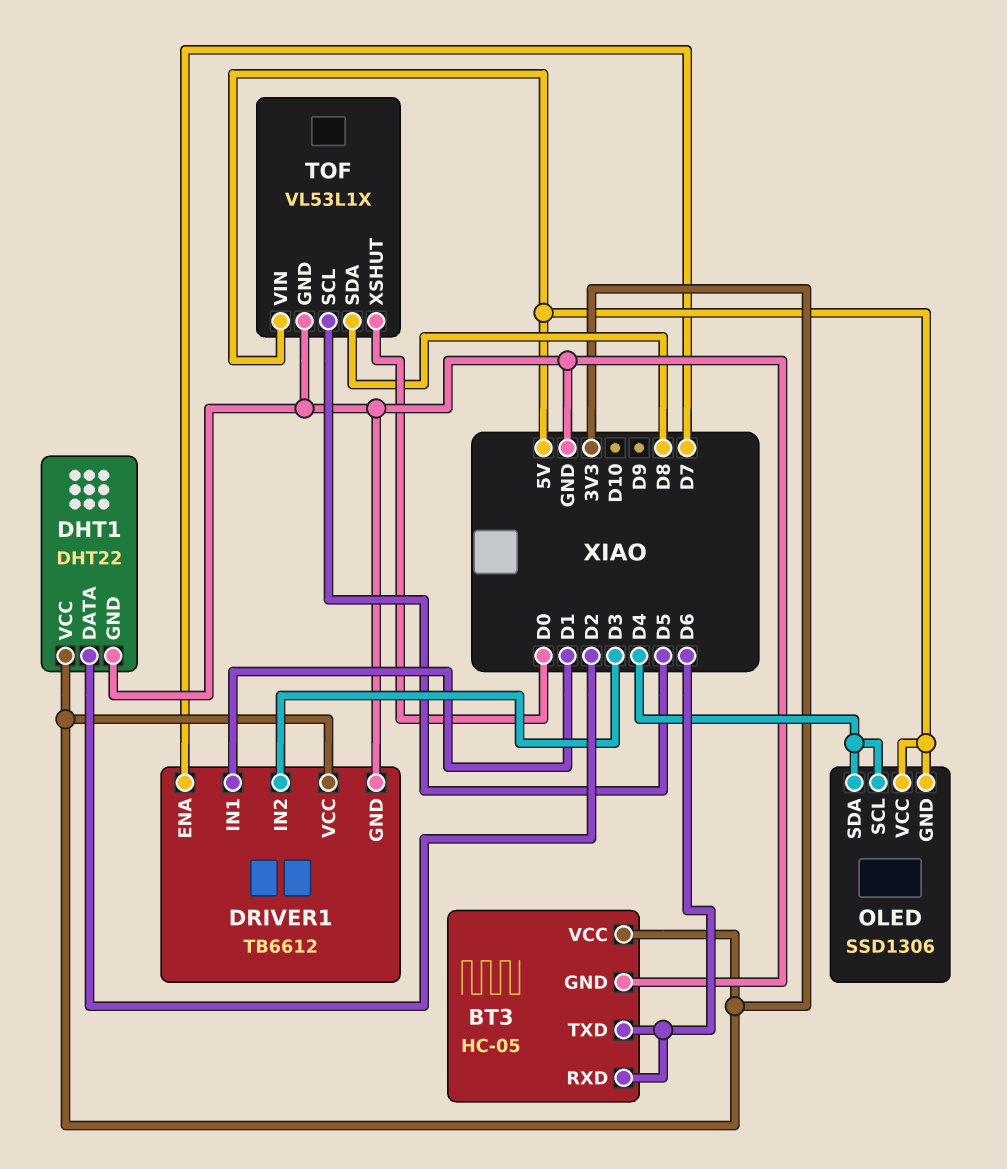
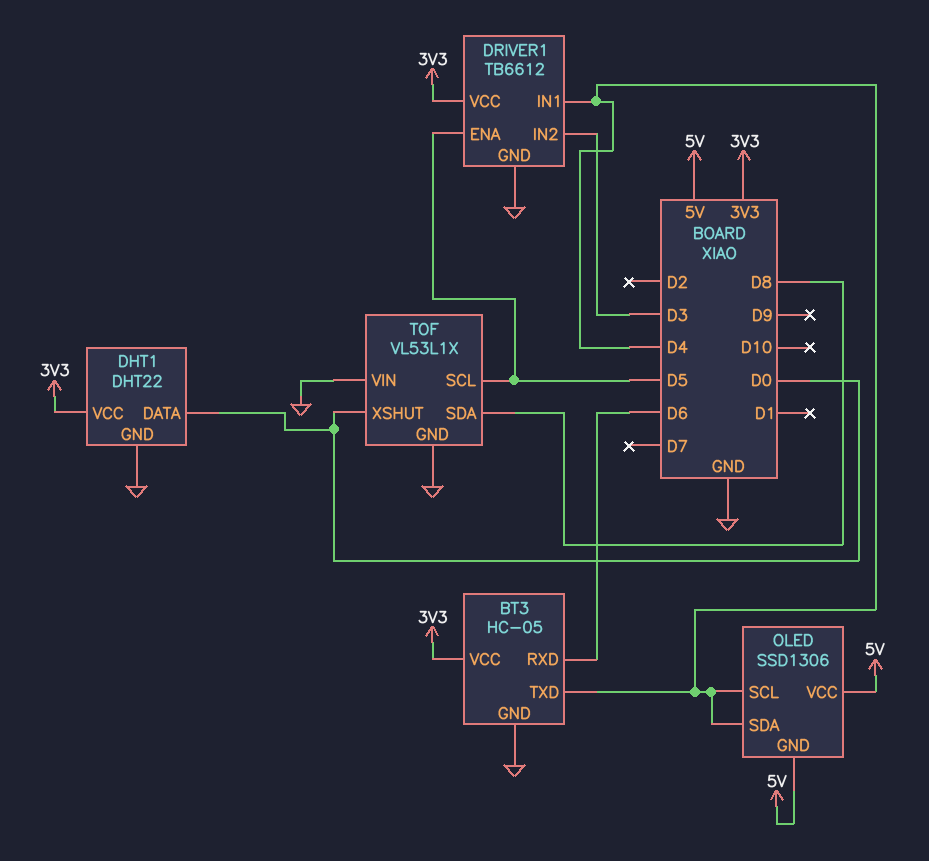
BT3 pin TXD: D6 -> D4
DHT1 pin DATA: D2 -> D0
DRIVER1 pin ENA: D7 -> D5
DRIVER1 pin IN1: D1 -> D4
TOF pin VIN: 5V -> GND

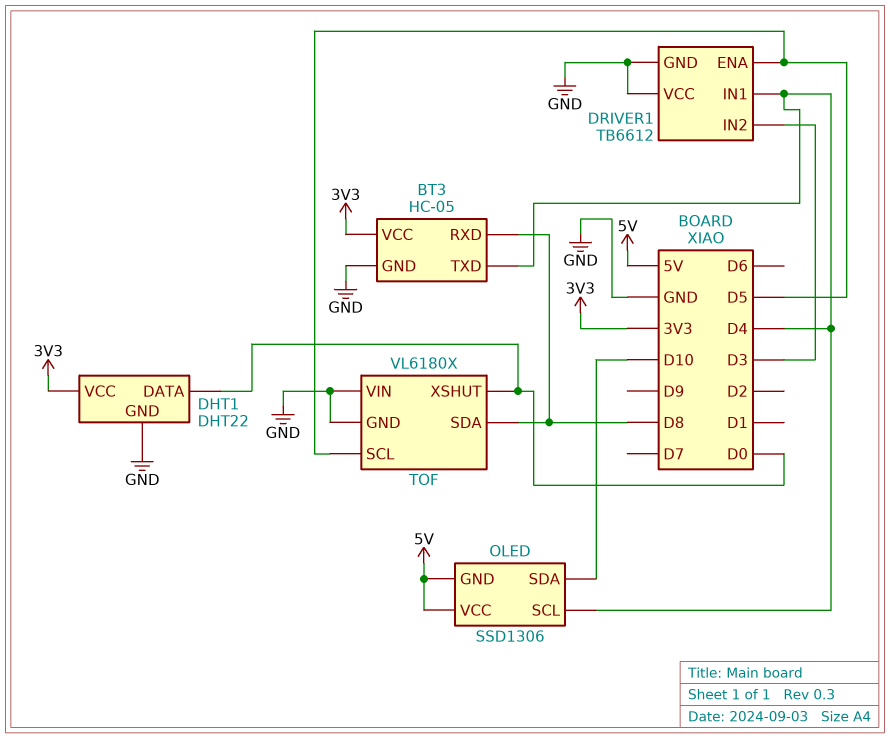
BT3 pin RXD: D6 -> D8
DRIVER1 pin VCC: 3V3 -> GND
OLED pin SDA: D4 -> D10
TOF: VL53L1X -> VL6180X

